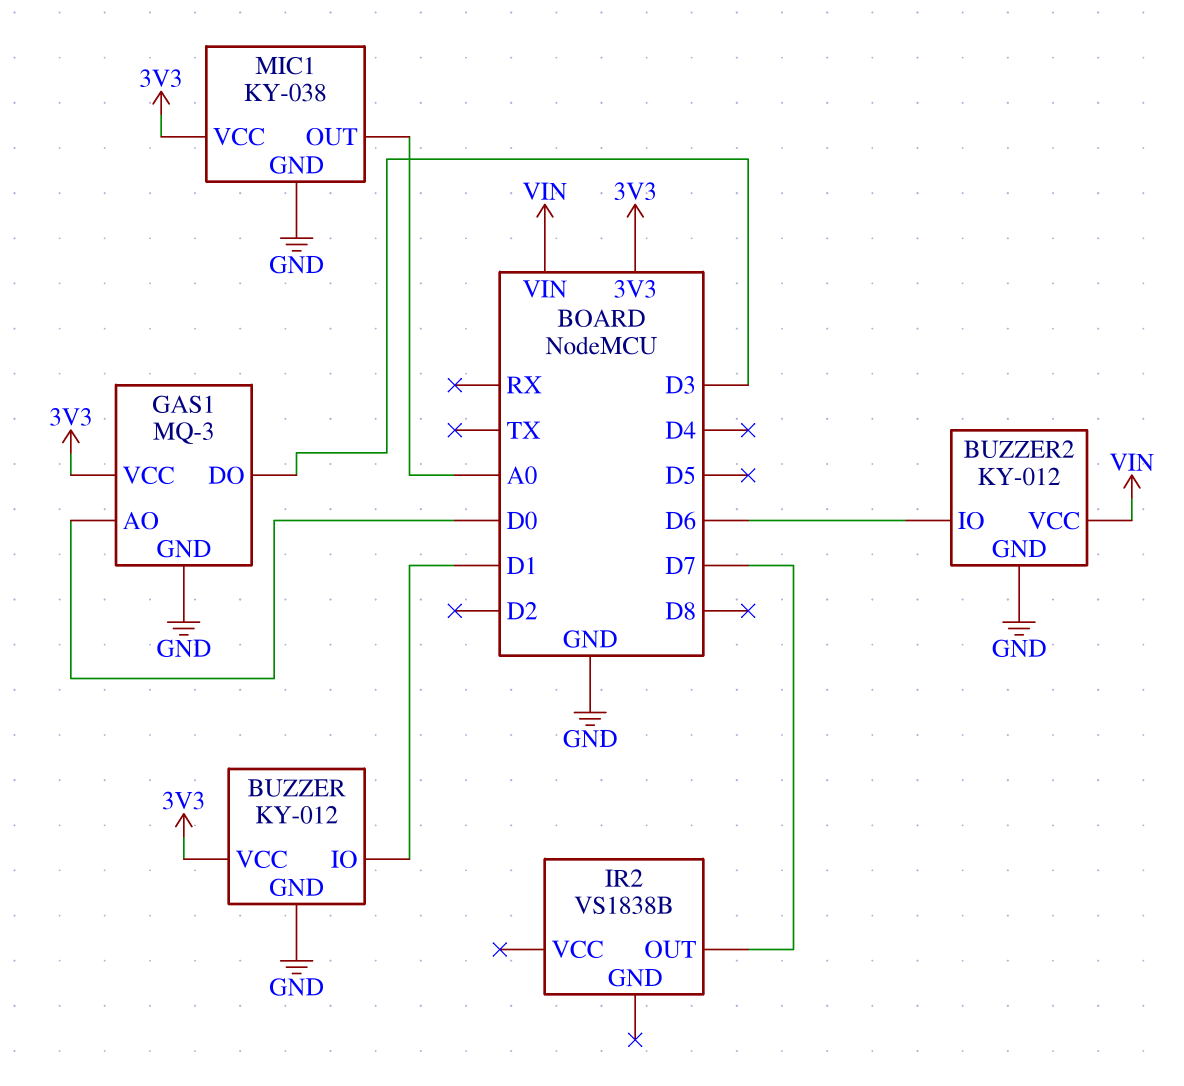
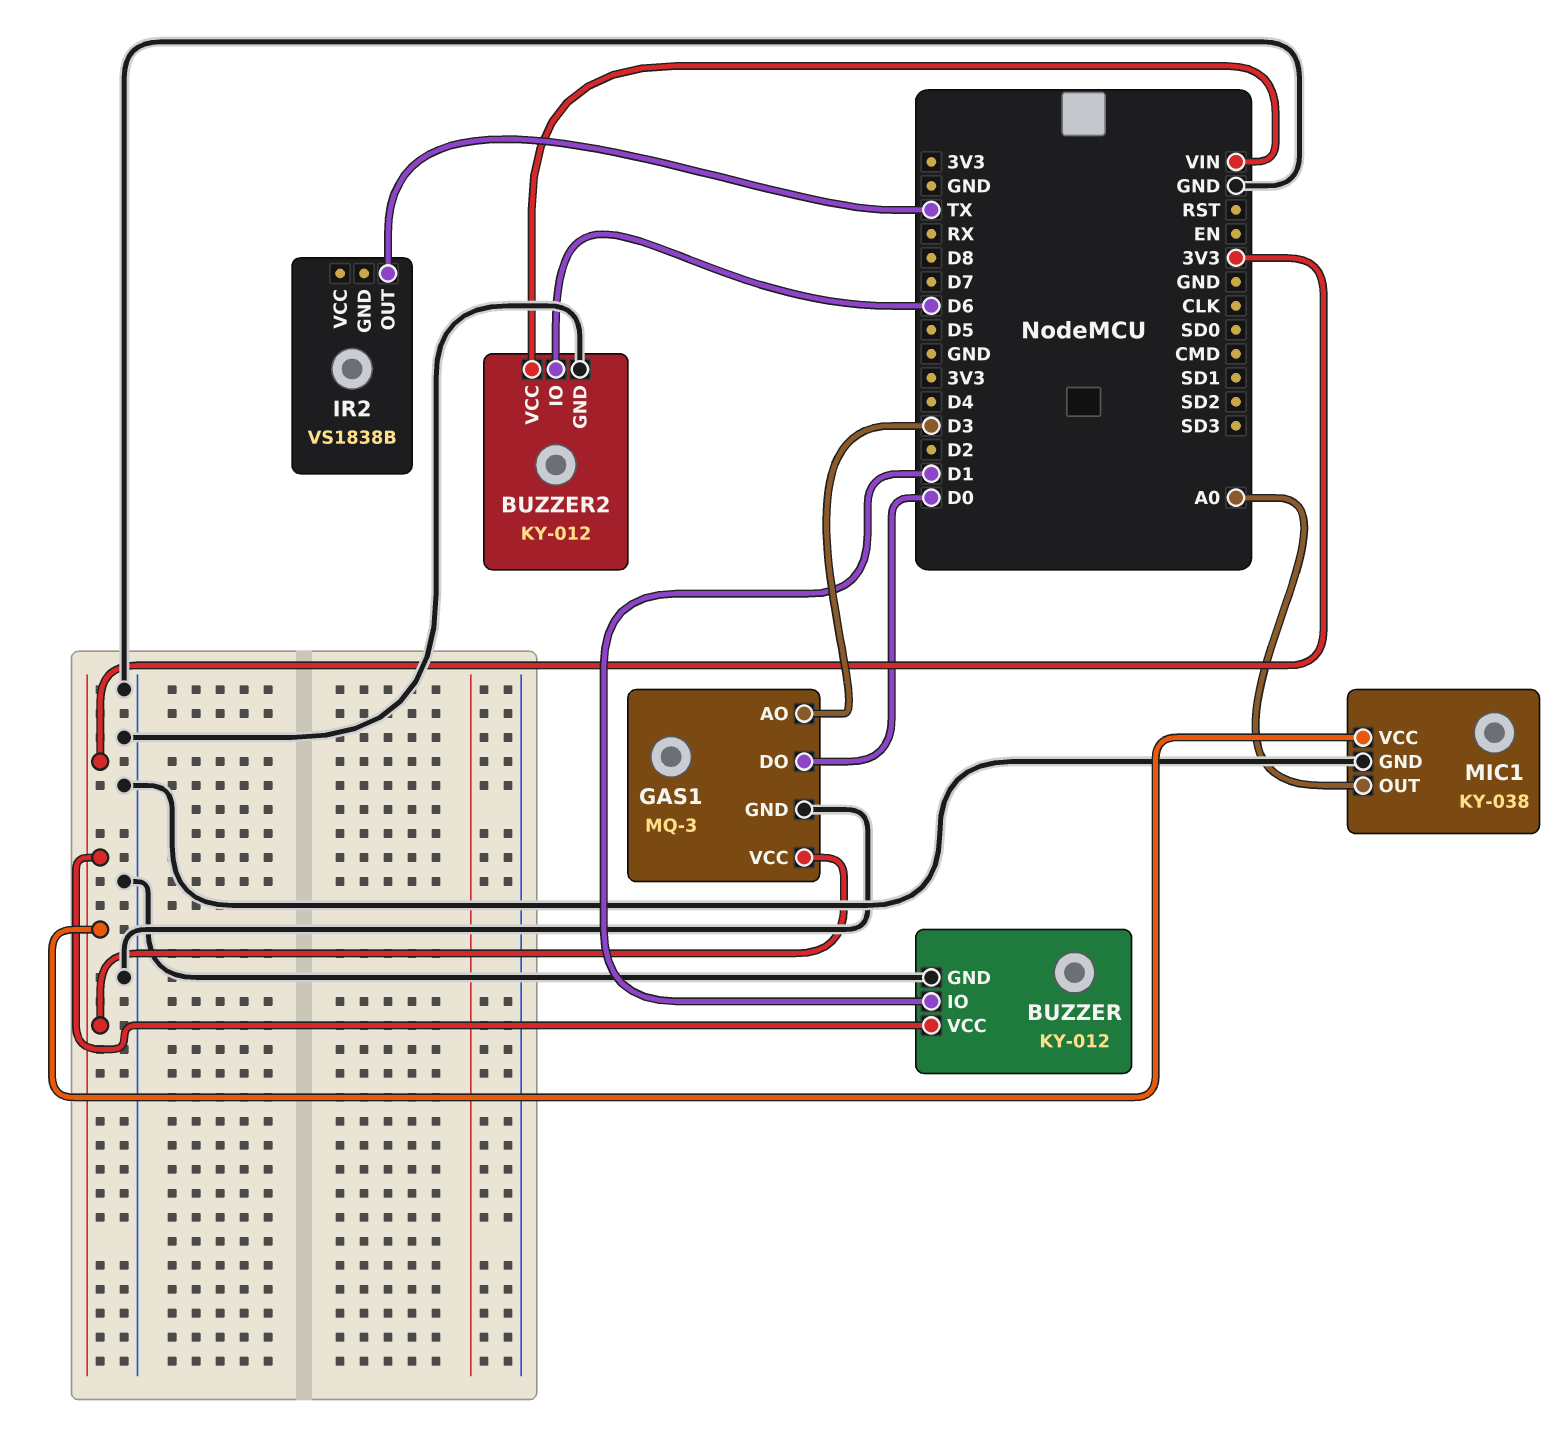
GAS1 pin AO: D0 -> D3
GAS1 pin DO: D3 -> D0
IR2 pin OUT: D7 -> TX

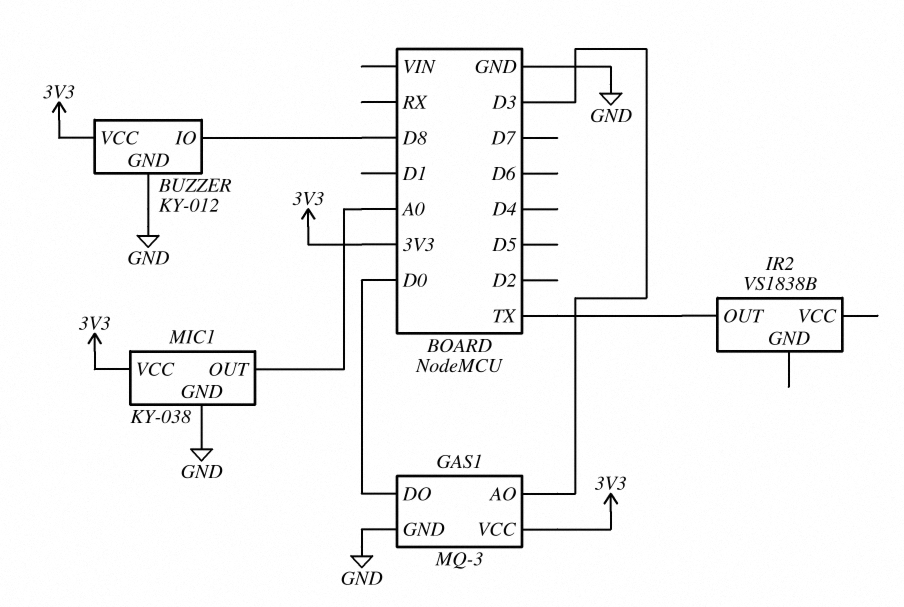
BUZZER pin IO: D1 -> D8
BUZZER2: KY-012 -> none
BUZZER2 pin GND: GND -> none
BUZZER2 pin IO: D6 -> none
BUZZER2 pin VCC: VIN -> none

